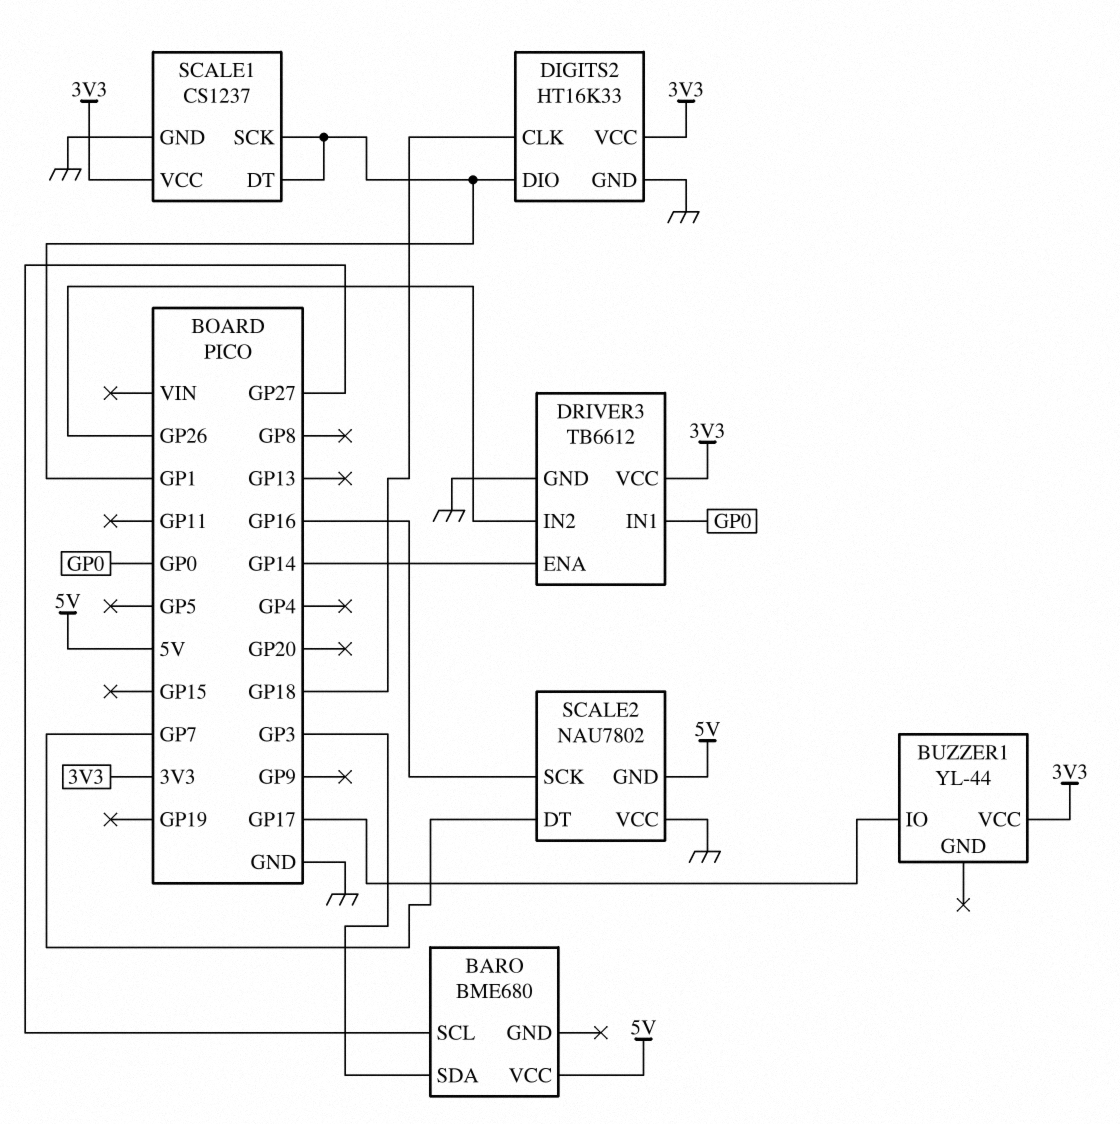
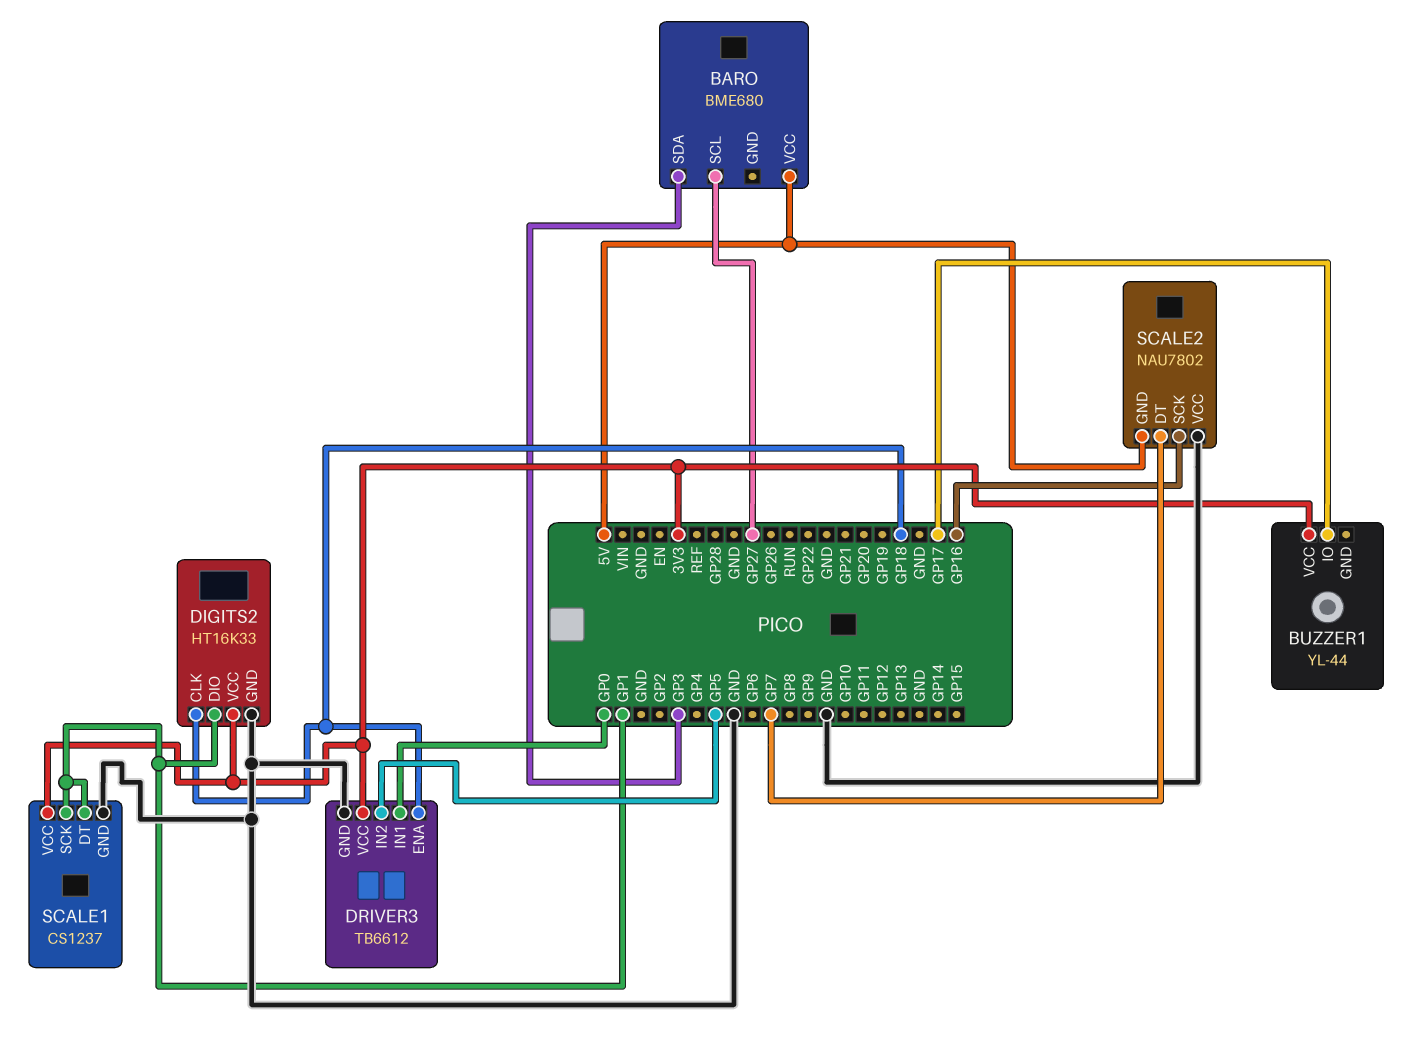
DRIVER3 pin ENA: GP14 -> GP18
DRIVER3 pin IN2: GP26 -> GP5

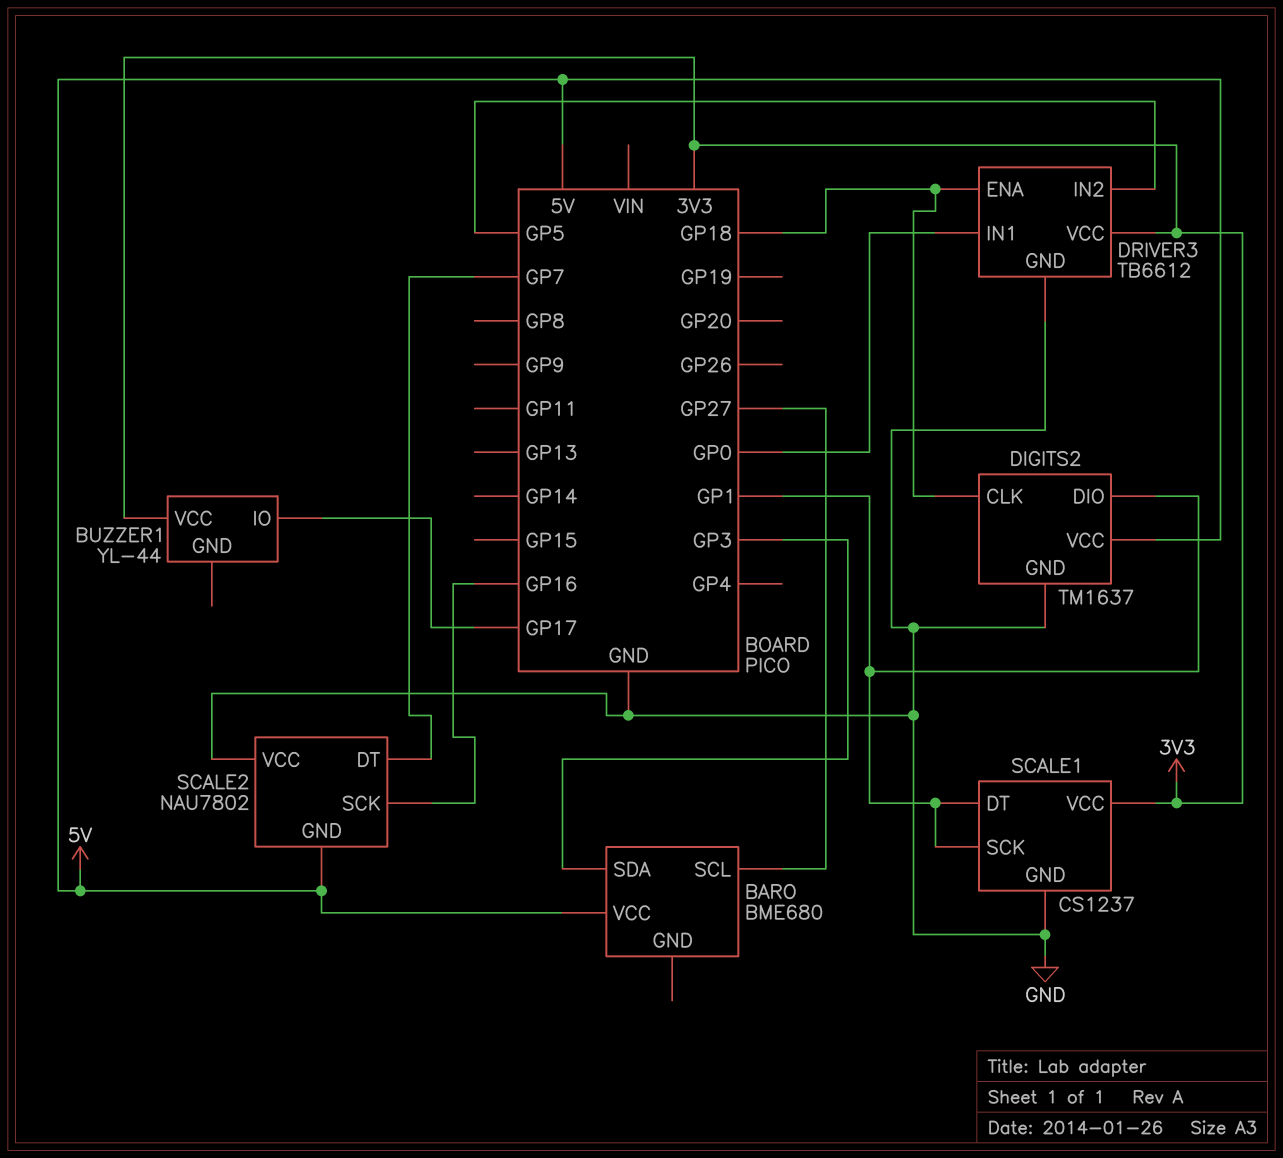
DIGITS2: HT16K33 -> TM1637
DIGITS2 pin VCC: 3V3 -> 5V

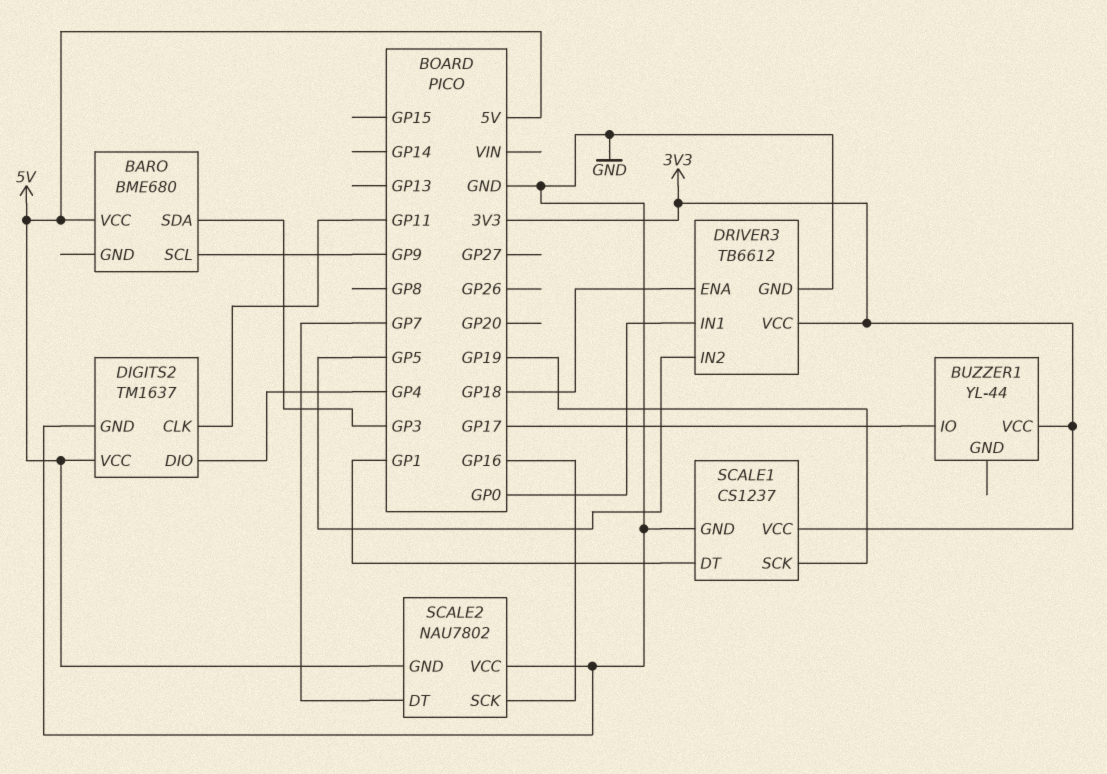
BARO pin SCL: GP27 -> GP9
DIGITS2 pin CLK: GP18 -> GP11
DIGITS2 pin DIO: GP1 -> GP4
SCALE1 pin SCK: GP1 -> GP19

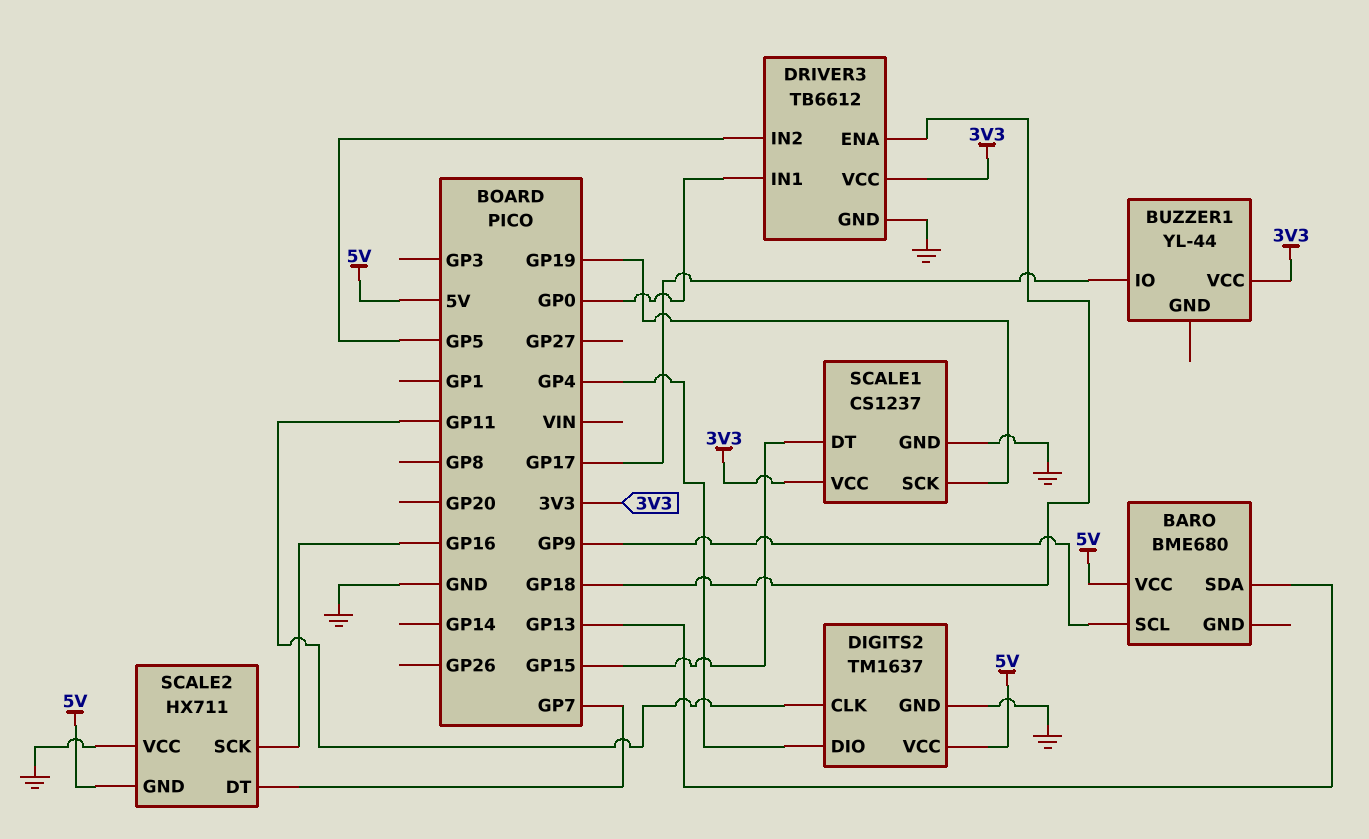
BARO pin SDA: GP3 -> GP13
SCALE1 pin DT: GP1 -> GP15
SCALE2: NAU7802 -> HX711

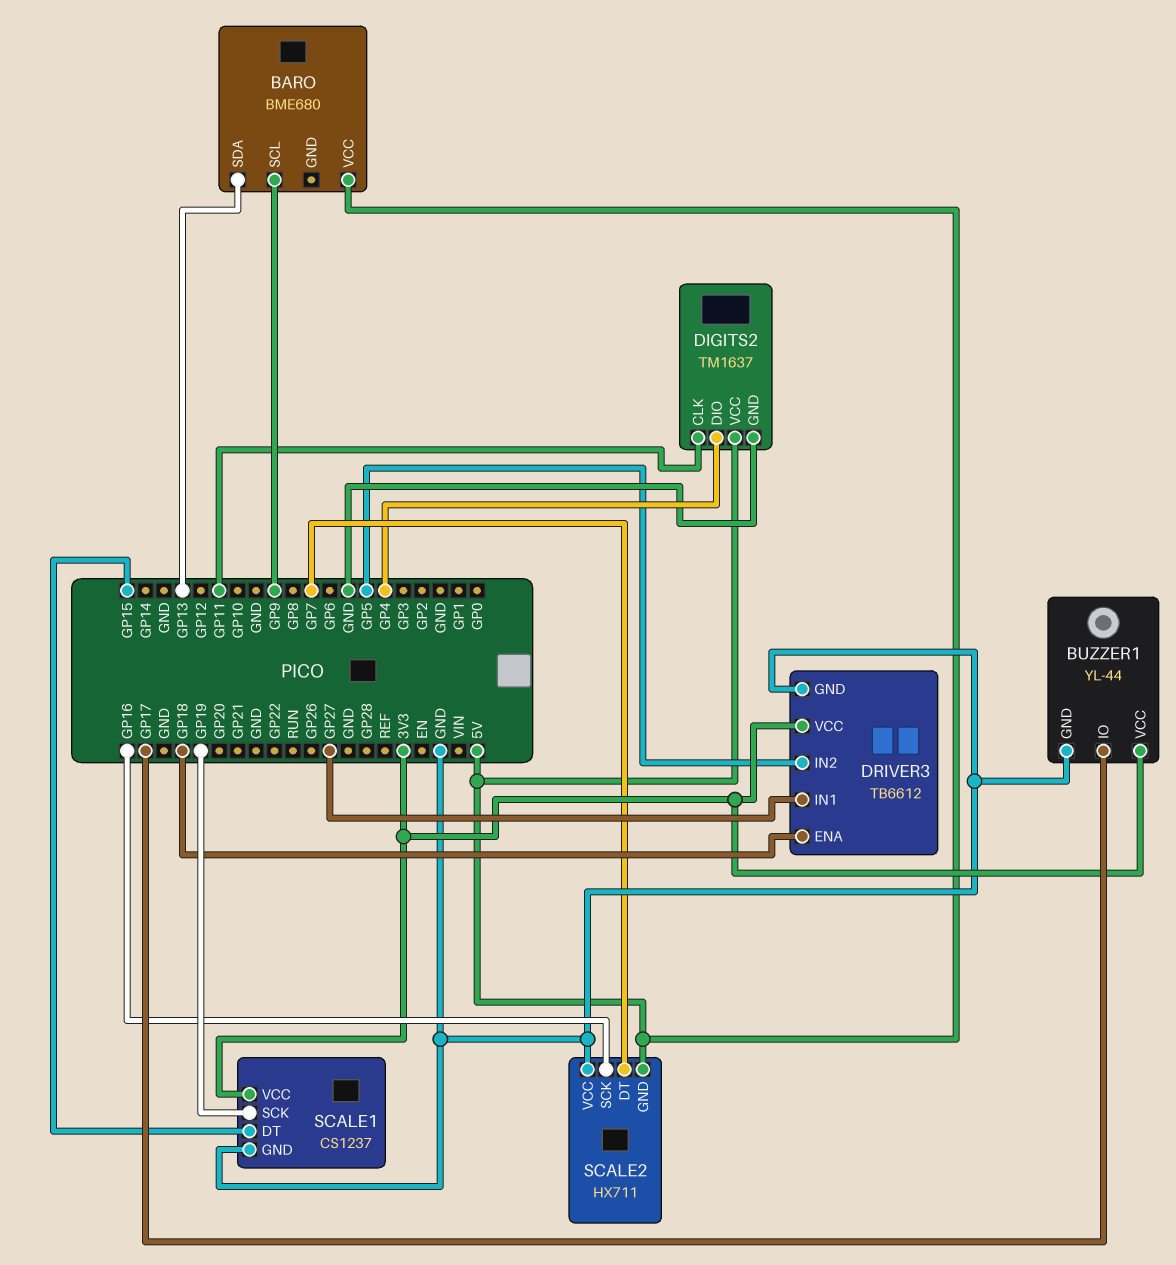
BUZZER1 pin GND: none -> GND
DRIVER3 pin IN1: GP0 -> GP27

